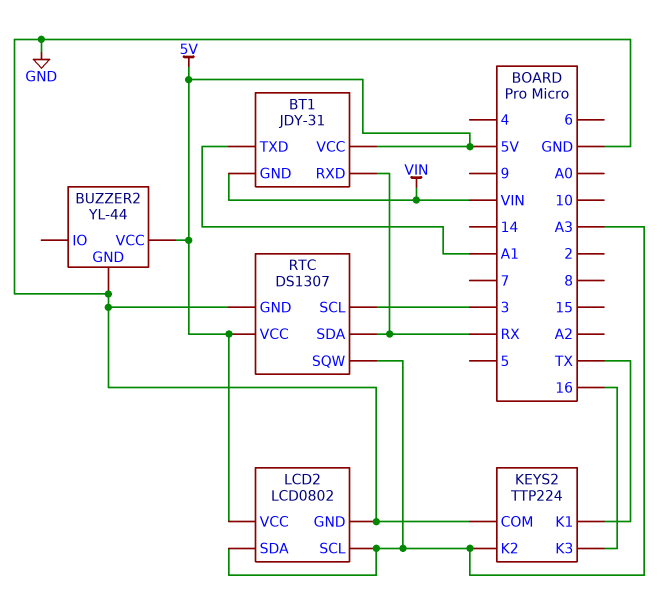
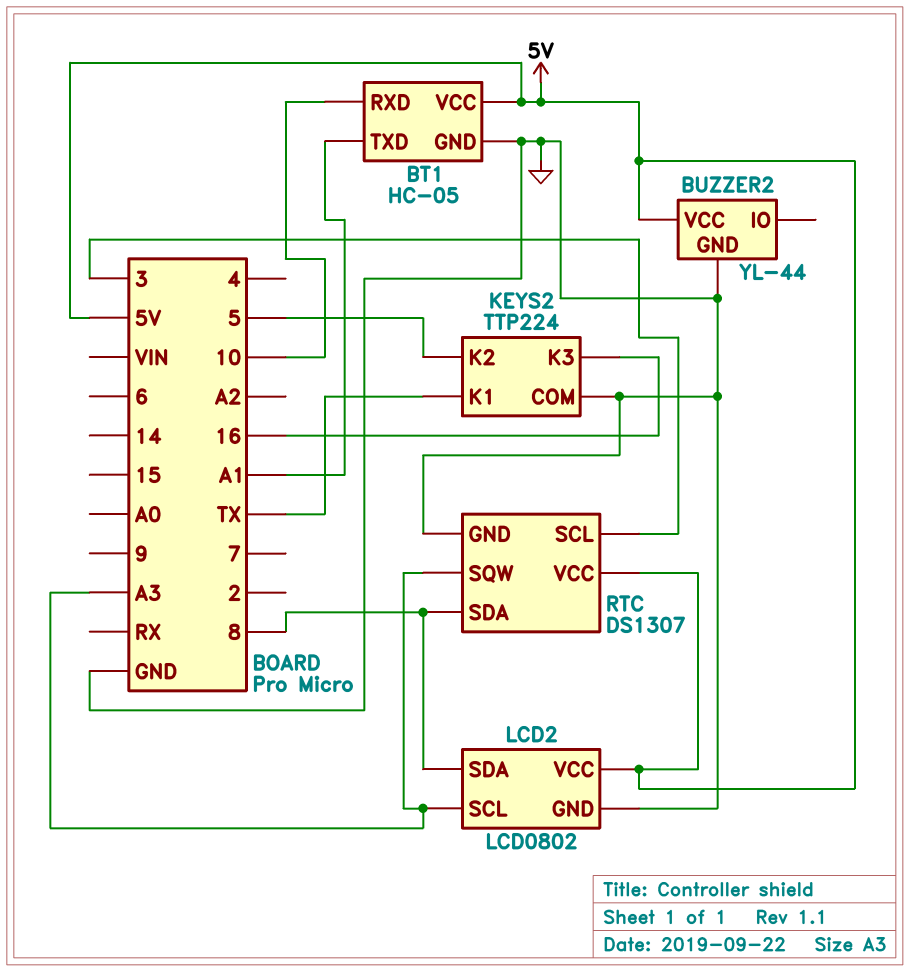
BT1: JDY-31 -> HC-05
BT1 pin GND: VIN -> GND
BT1 pin RXD: RX -> 10
KEYS2 pin K2: A3 -> 5
LCD2 pin SDA: A3 -> 8
RTC pin SDA: RX -> 8

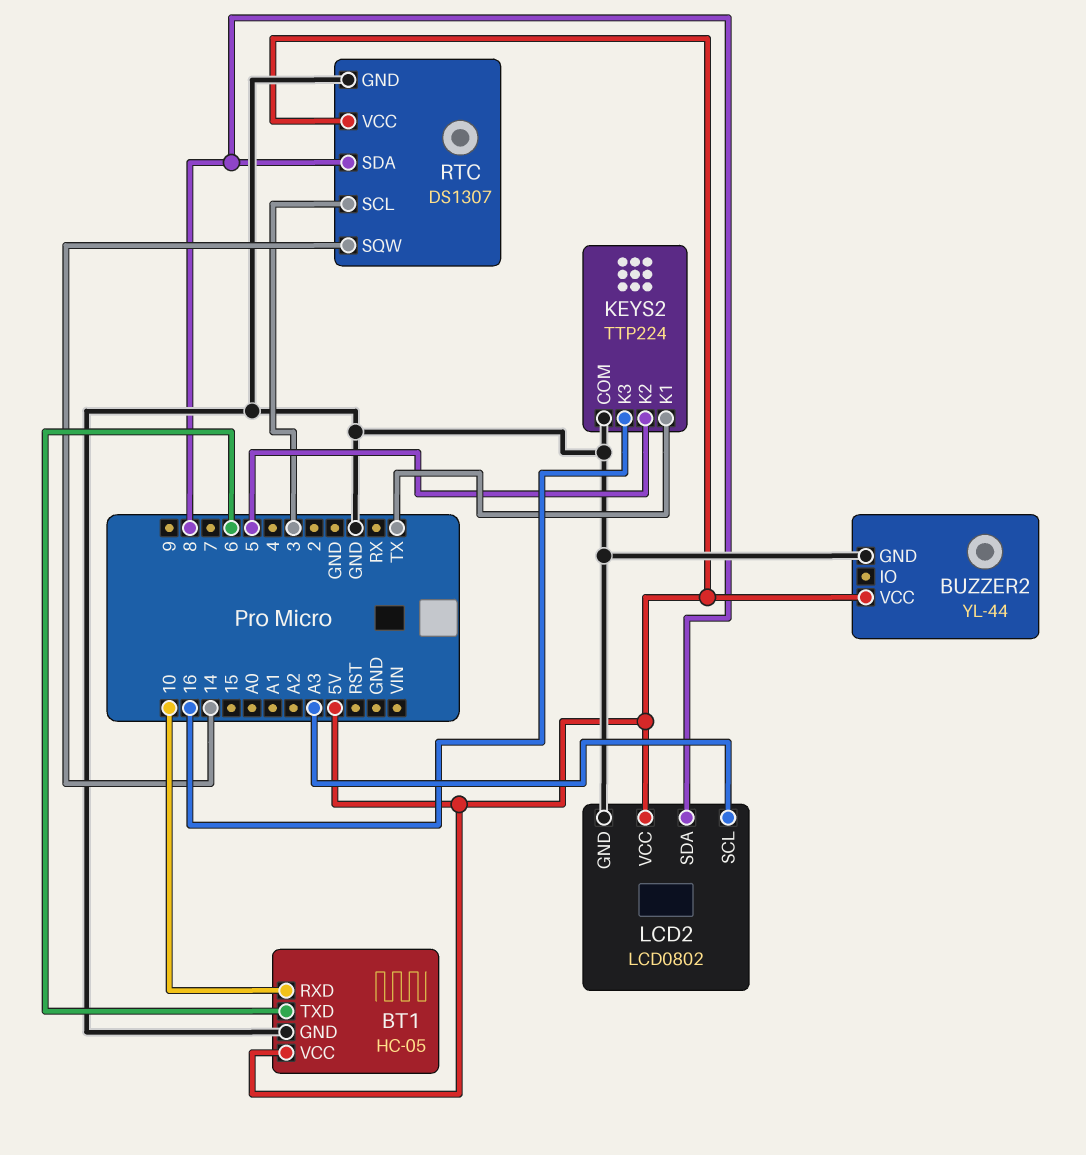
BT1 pin TXD: A1 -> 6
RTC pin SQW: A3 -> 14

